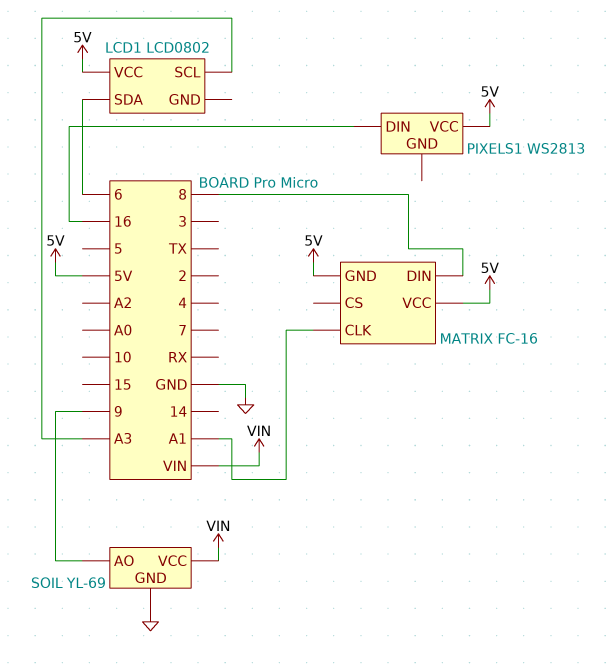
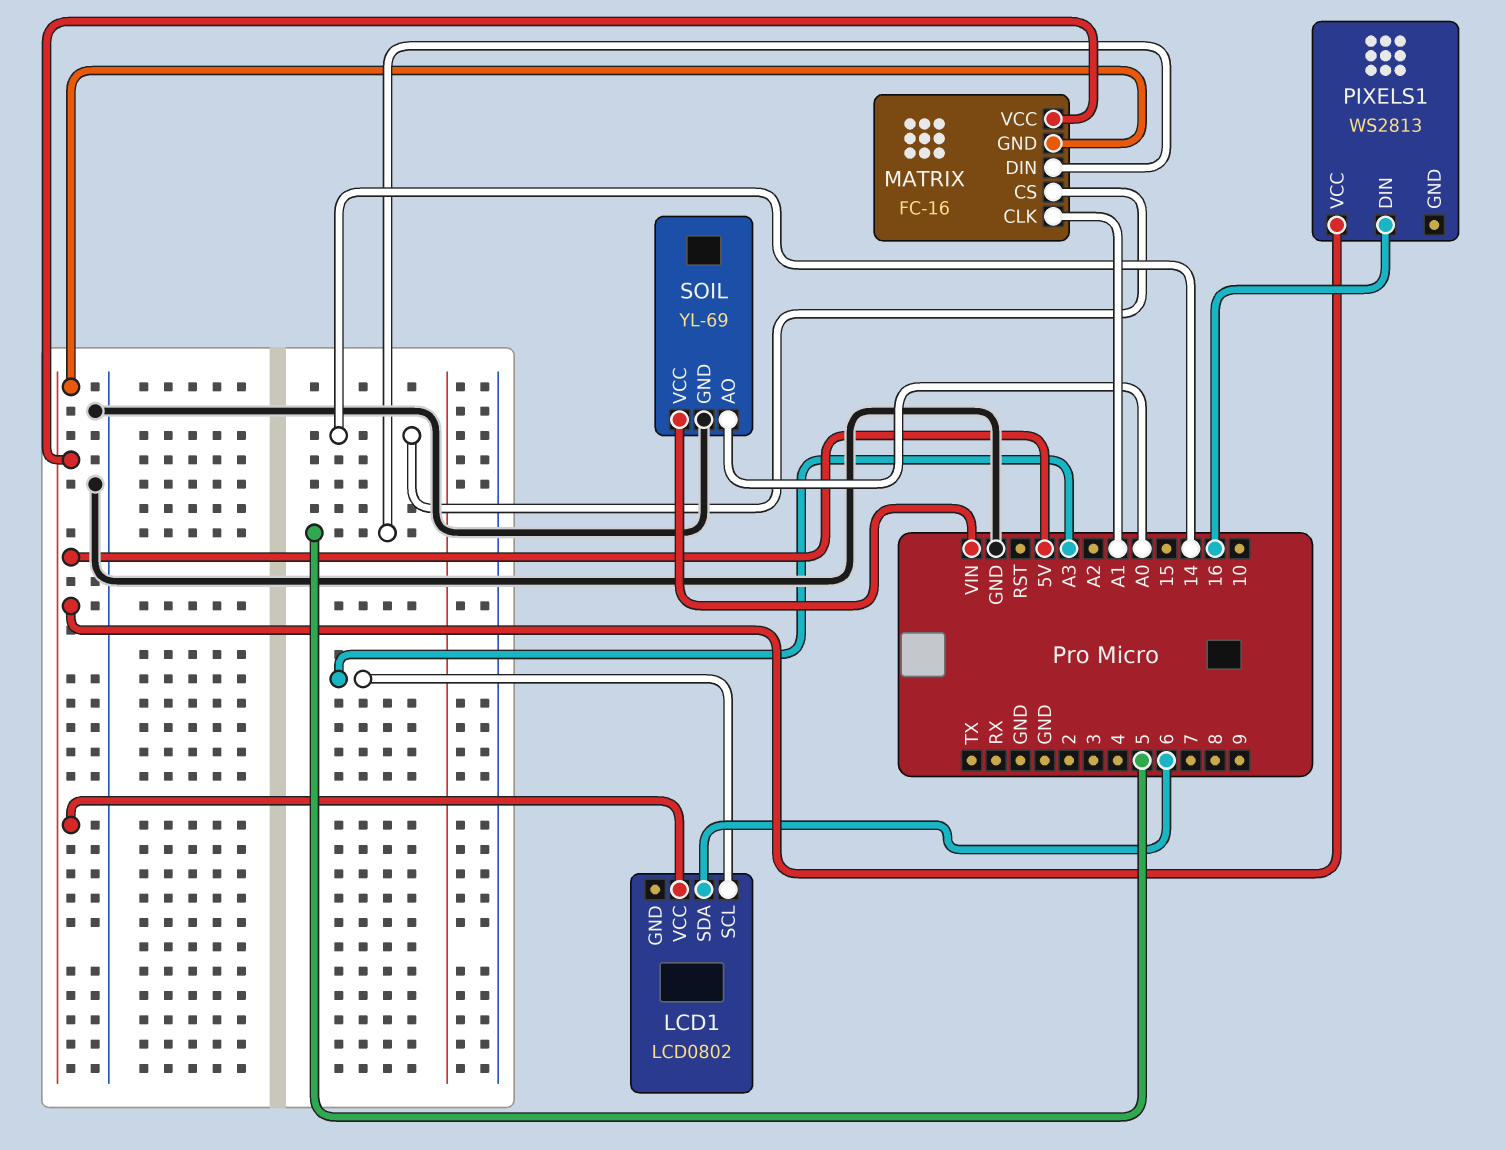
MATRIX pin CS: none -> 14
MATRIX pin DIN: 8 -> 5
SOIL pin AO: 9 -> A0

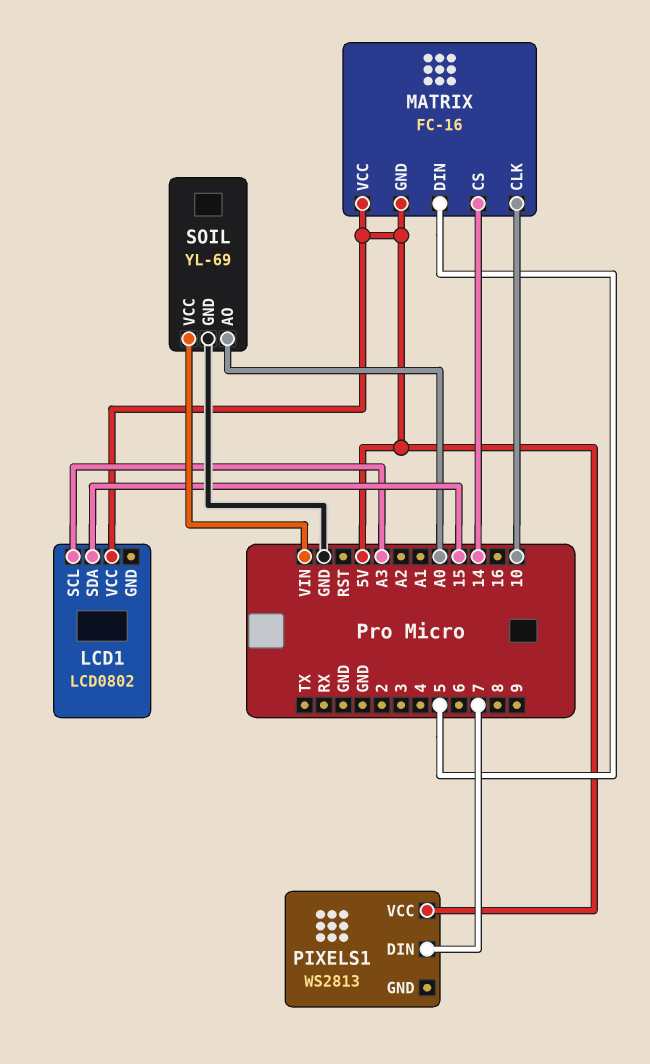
LCD1 pin SDA: 6 -> 15
MATRIX pin CLK: A1 -> 10
PIXELS1 pin DIN: 16 -> 7

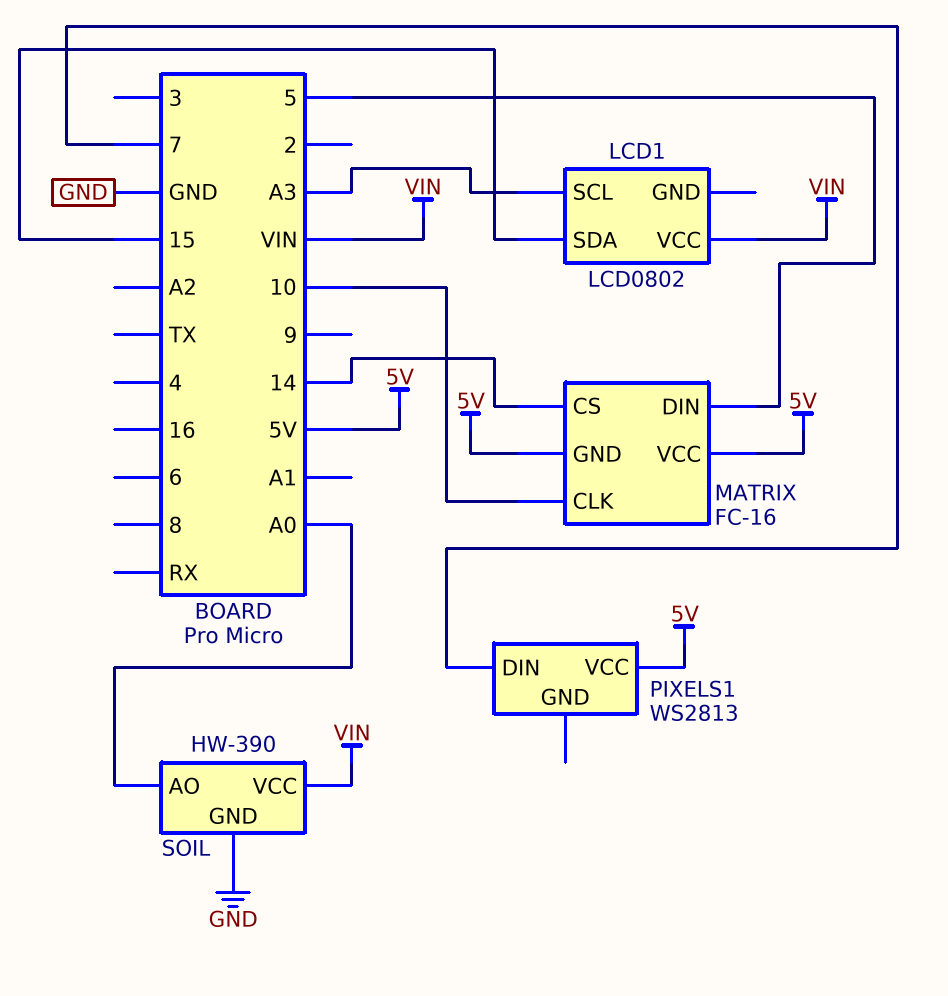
LCD1 pin VCC: 5V -> VIN
SOIL: YL-69 -> HW-390

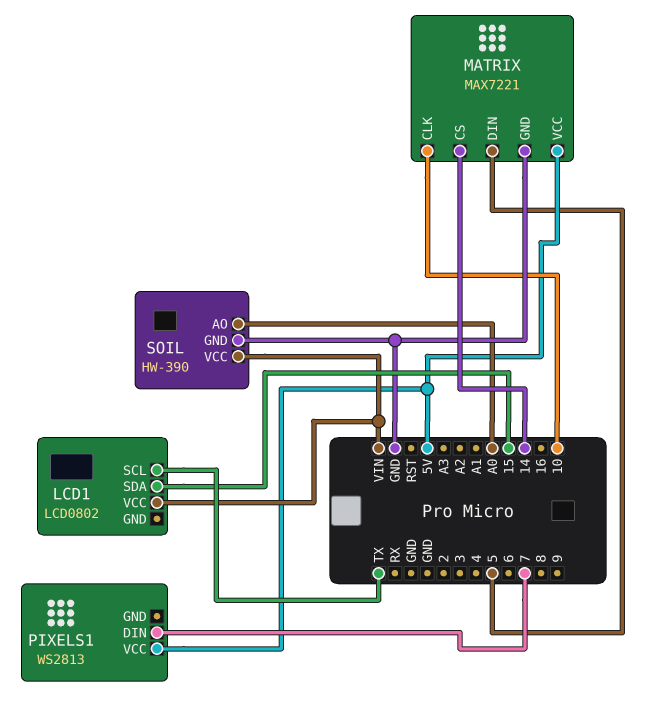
LCD1 pin SCL: A3 -> TX
MATRIX: FC-16 -> MAX7221
MATRIX pin GND: 5V -> GND

